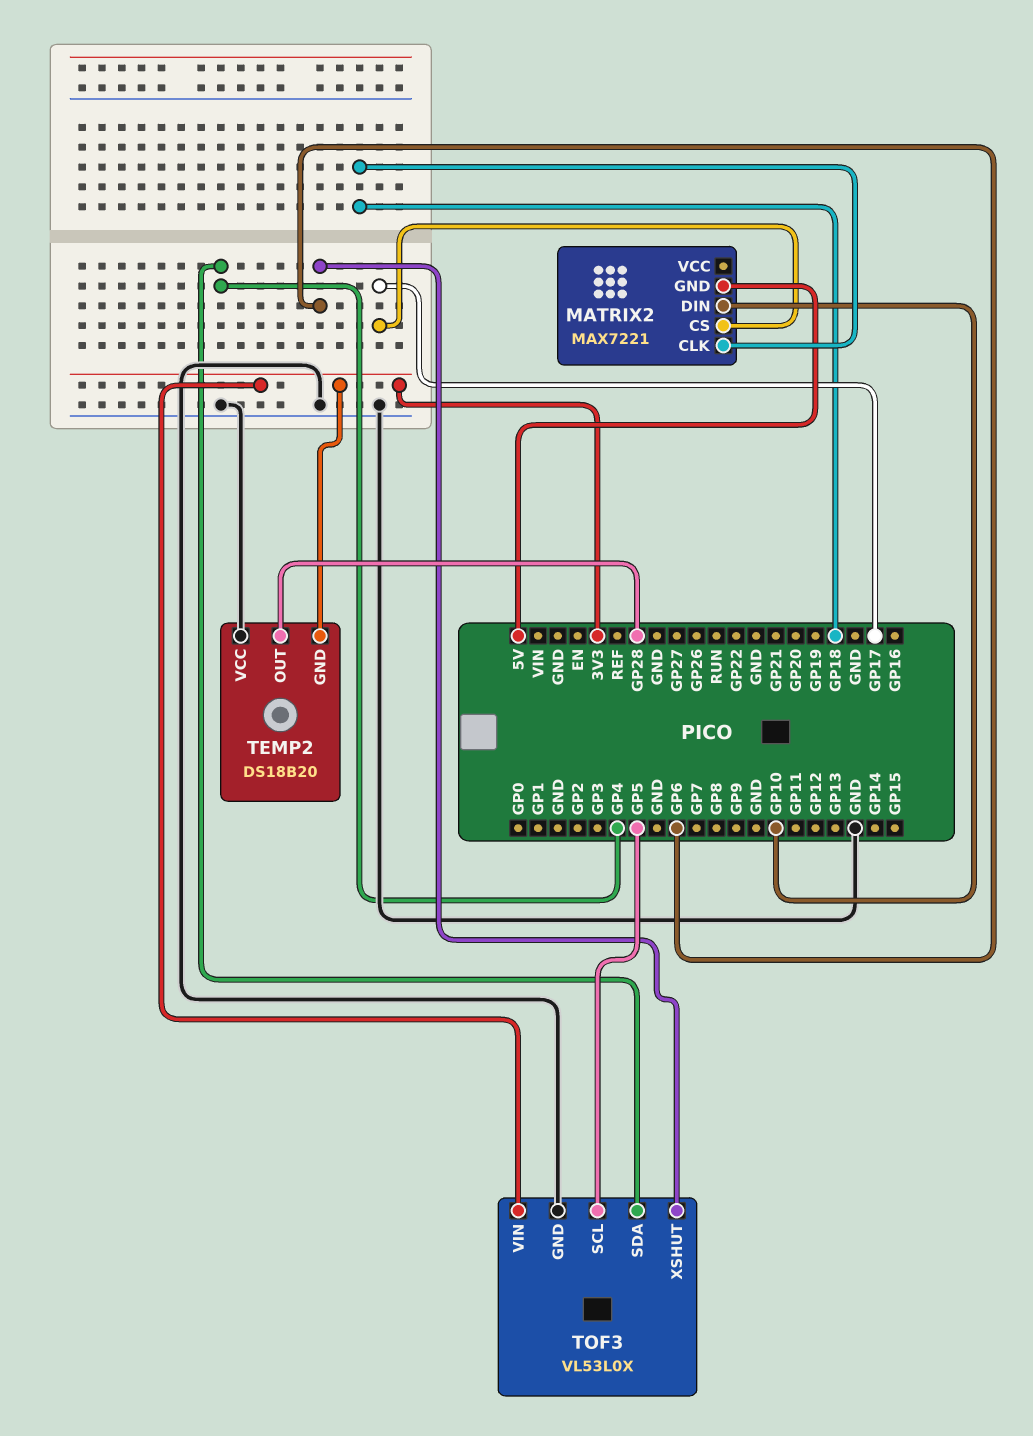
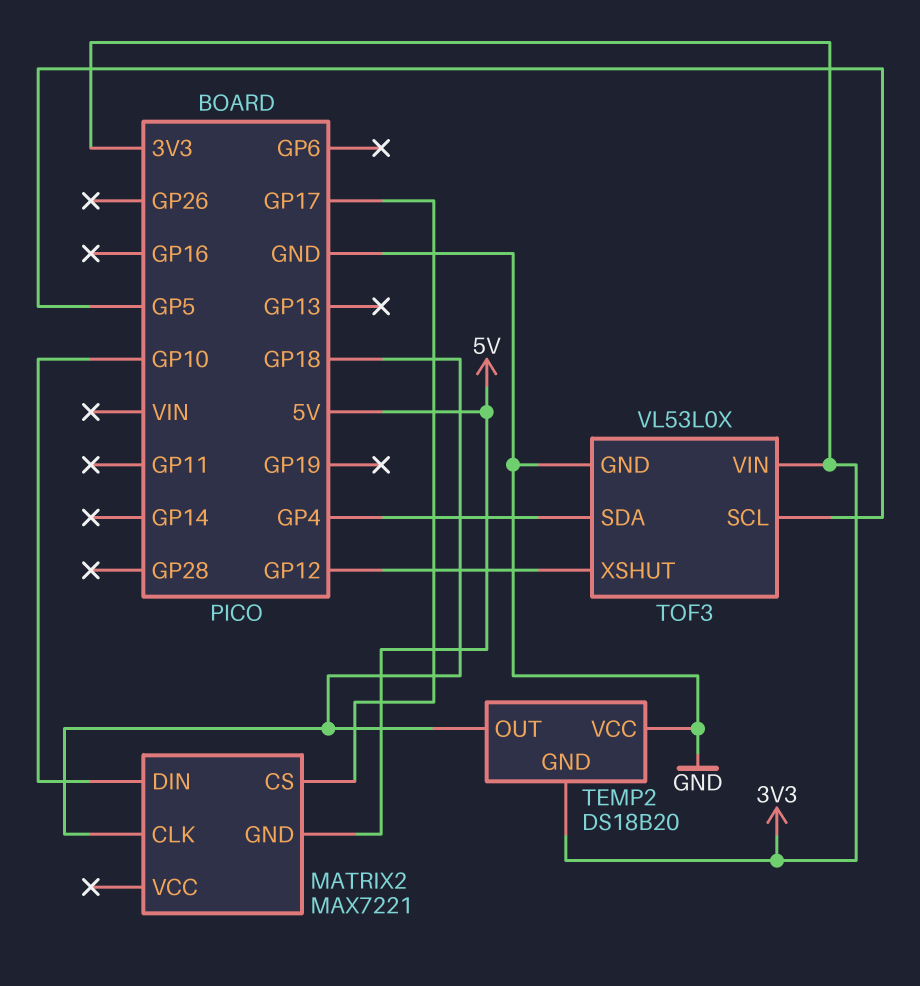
TEMP2 pin OUT: GP28 -> GP18
TOF3 pin XSHUT: GP6 -> GP12

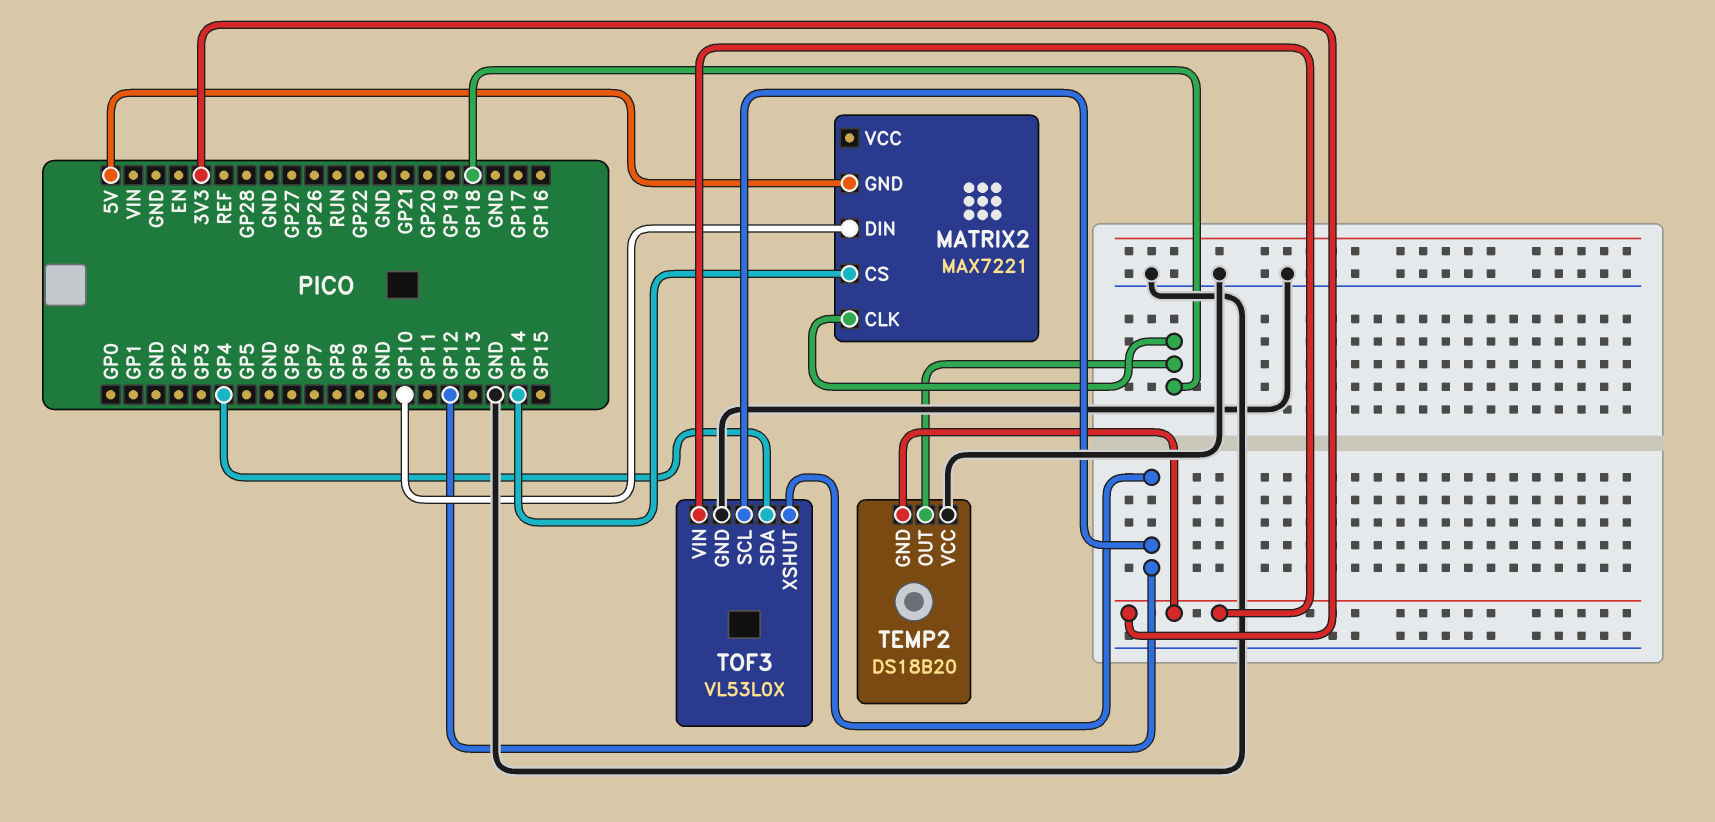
MATRIX2 pin CS: GP17 -> GP14
TOF3 pin SCL: GP5 -> GP12

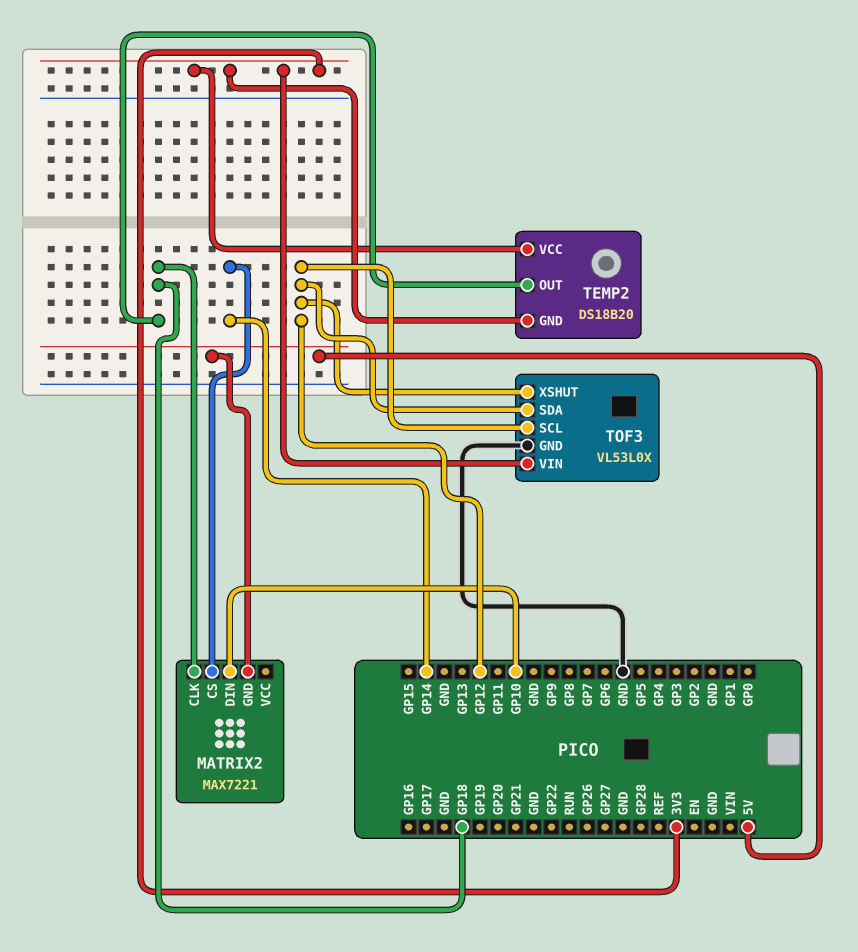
TEMP2 pin VCC: GND -> 3V3
TOF3 pin SDA: GP4 -> GP12

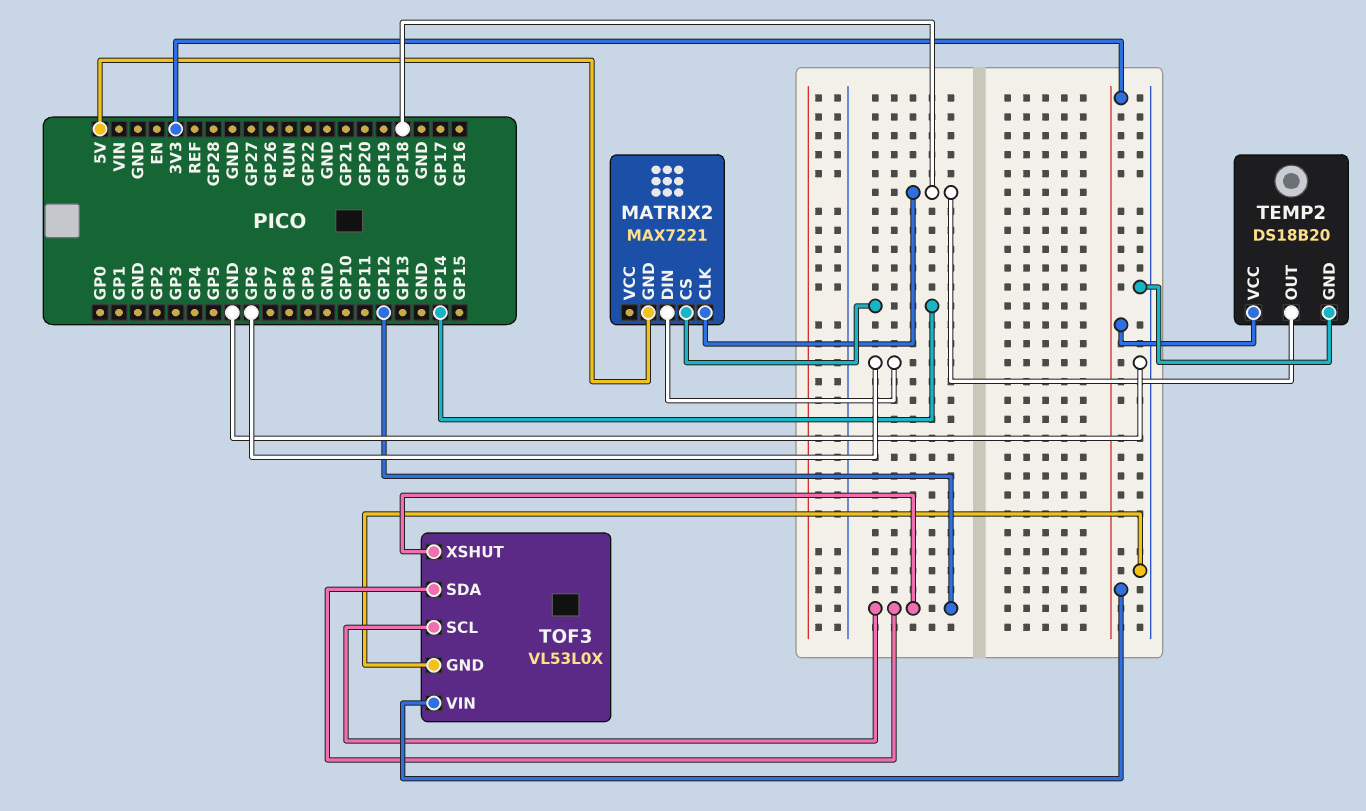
MATRIX2 pin DIN: GP10 -> GP6
TEMP2 pin GND: 3V3 -> GND

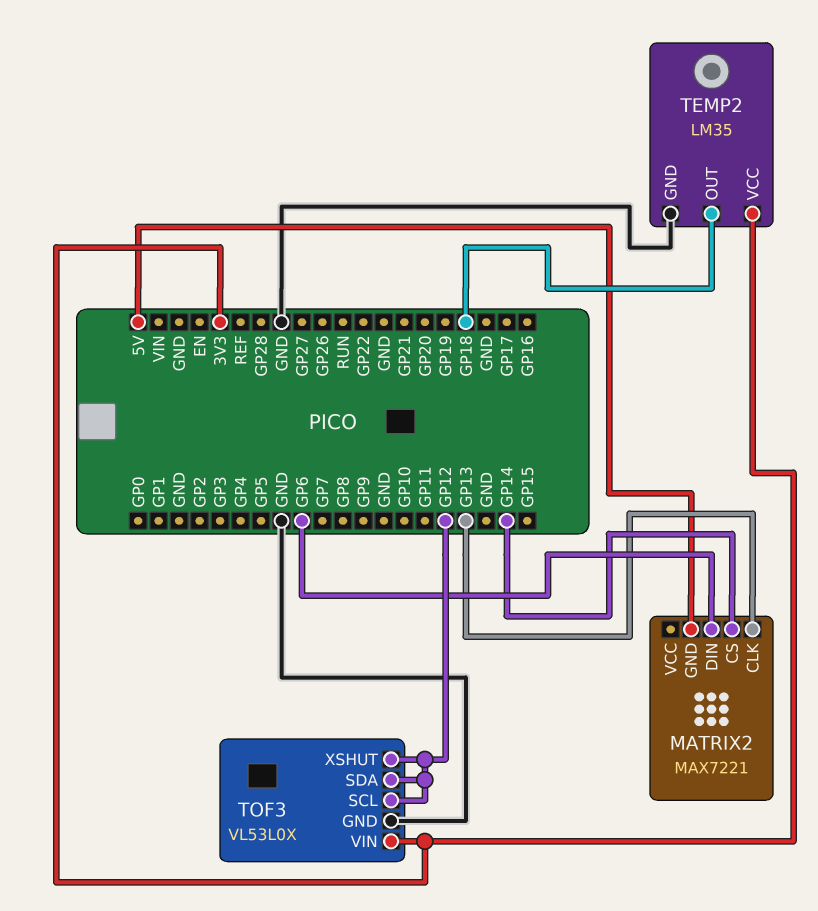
MATRIX2 pin CLK: GP18 -> GP13
TEMP2: DS18B20 -> LM35

